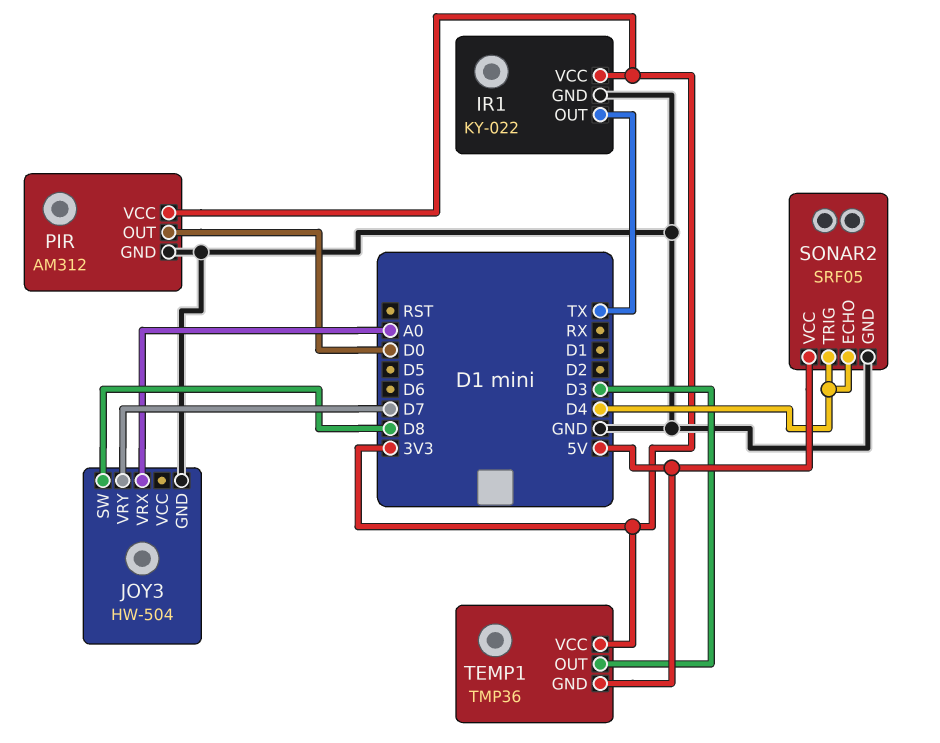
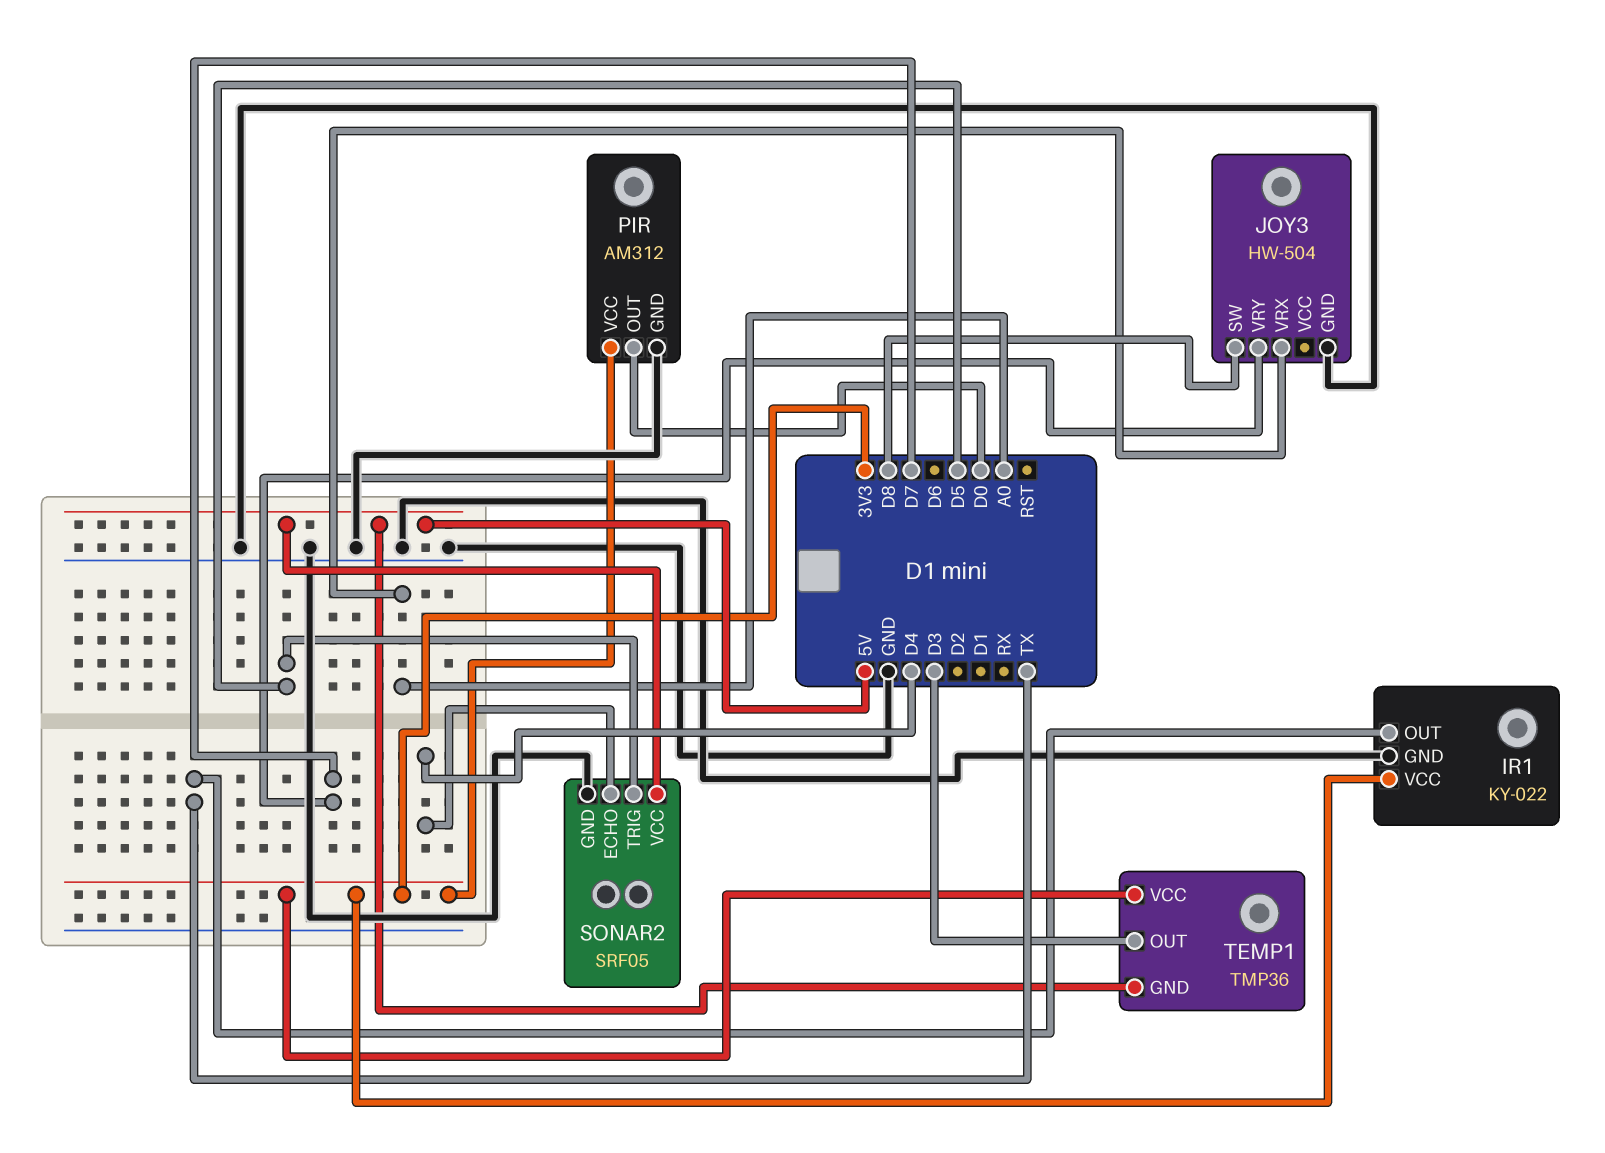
SONAR2 pin TRIG: D4 -> D5

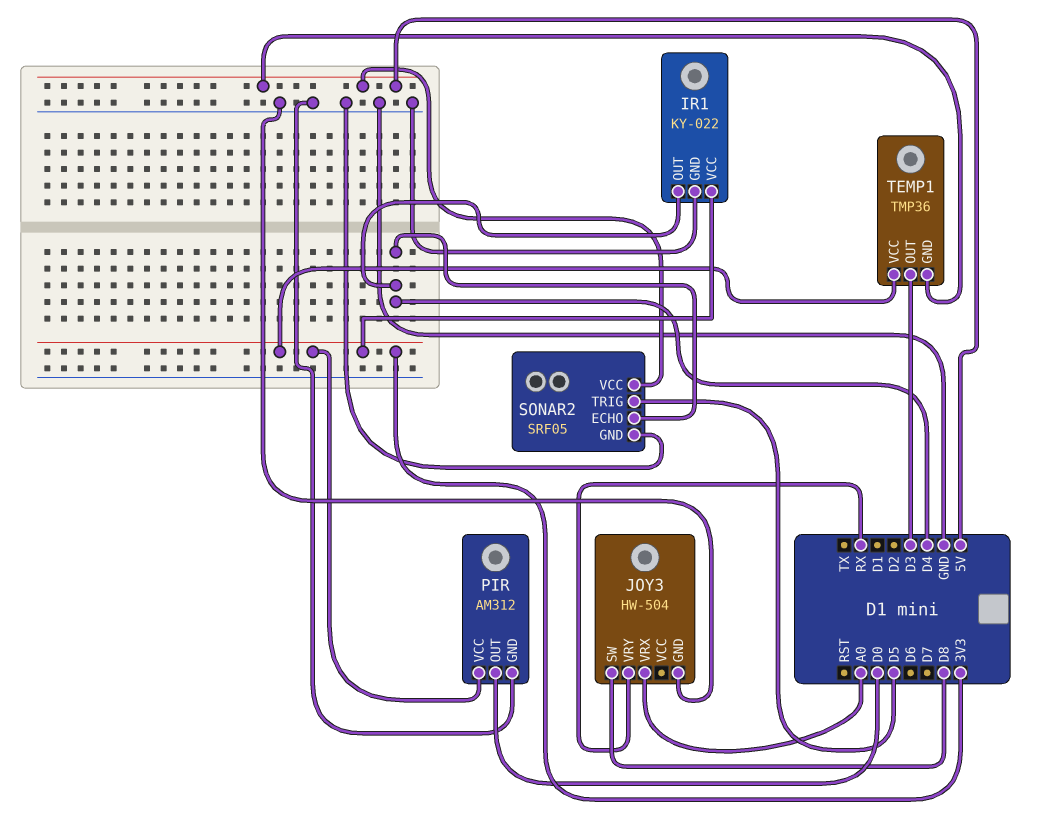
IR1 pin OUT: TX -> D4
JOY3 pin VRY: D7 -> RX

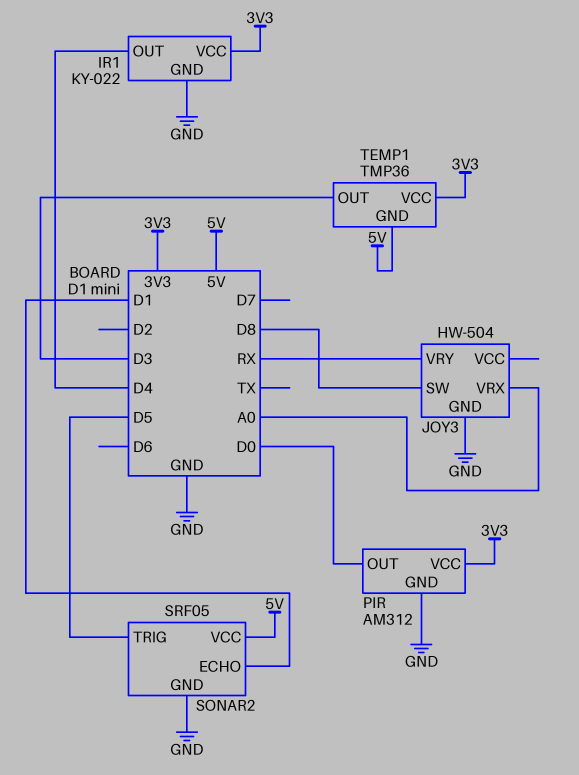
SONAR2 pin ECHO: D4 -> D1

